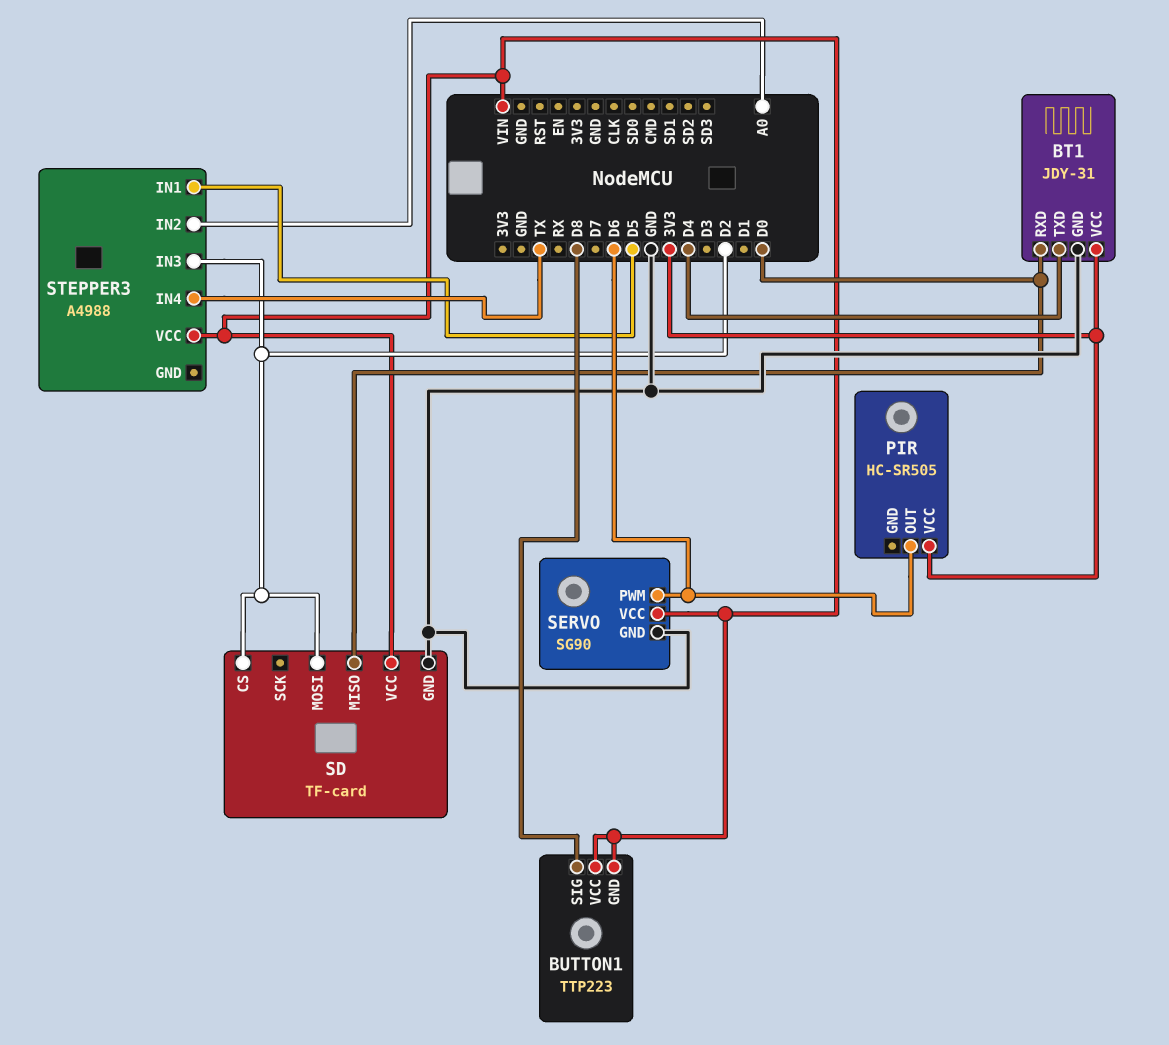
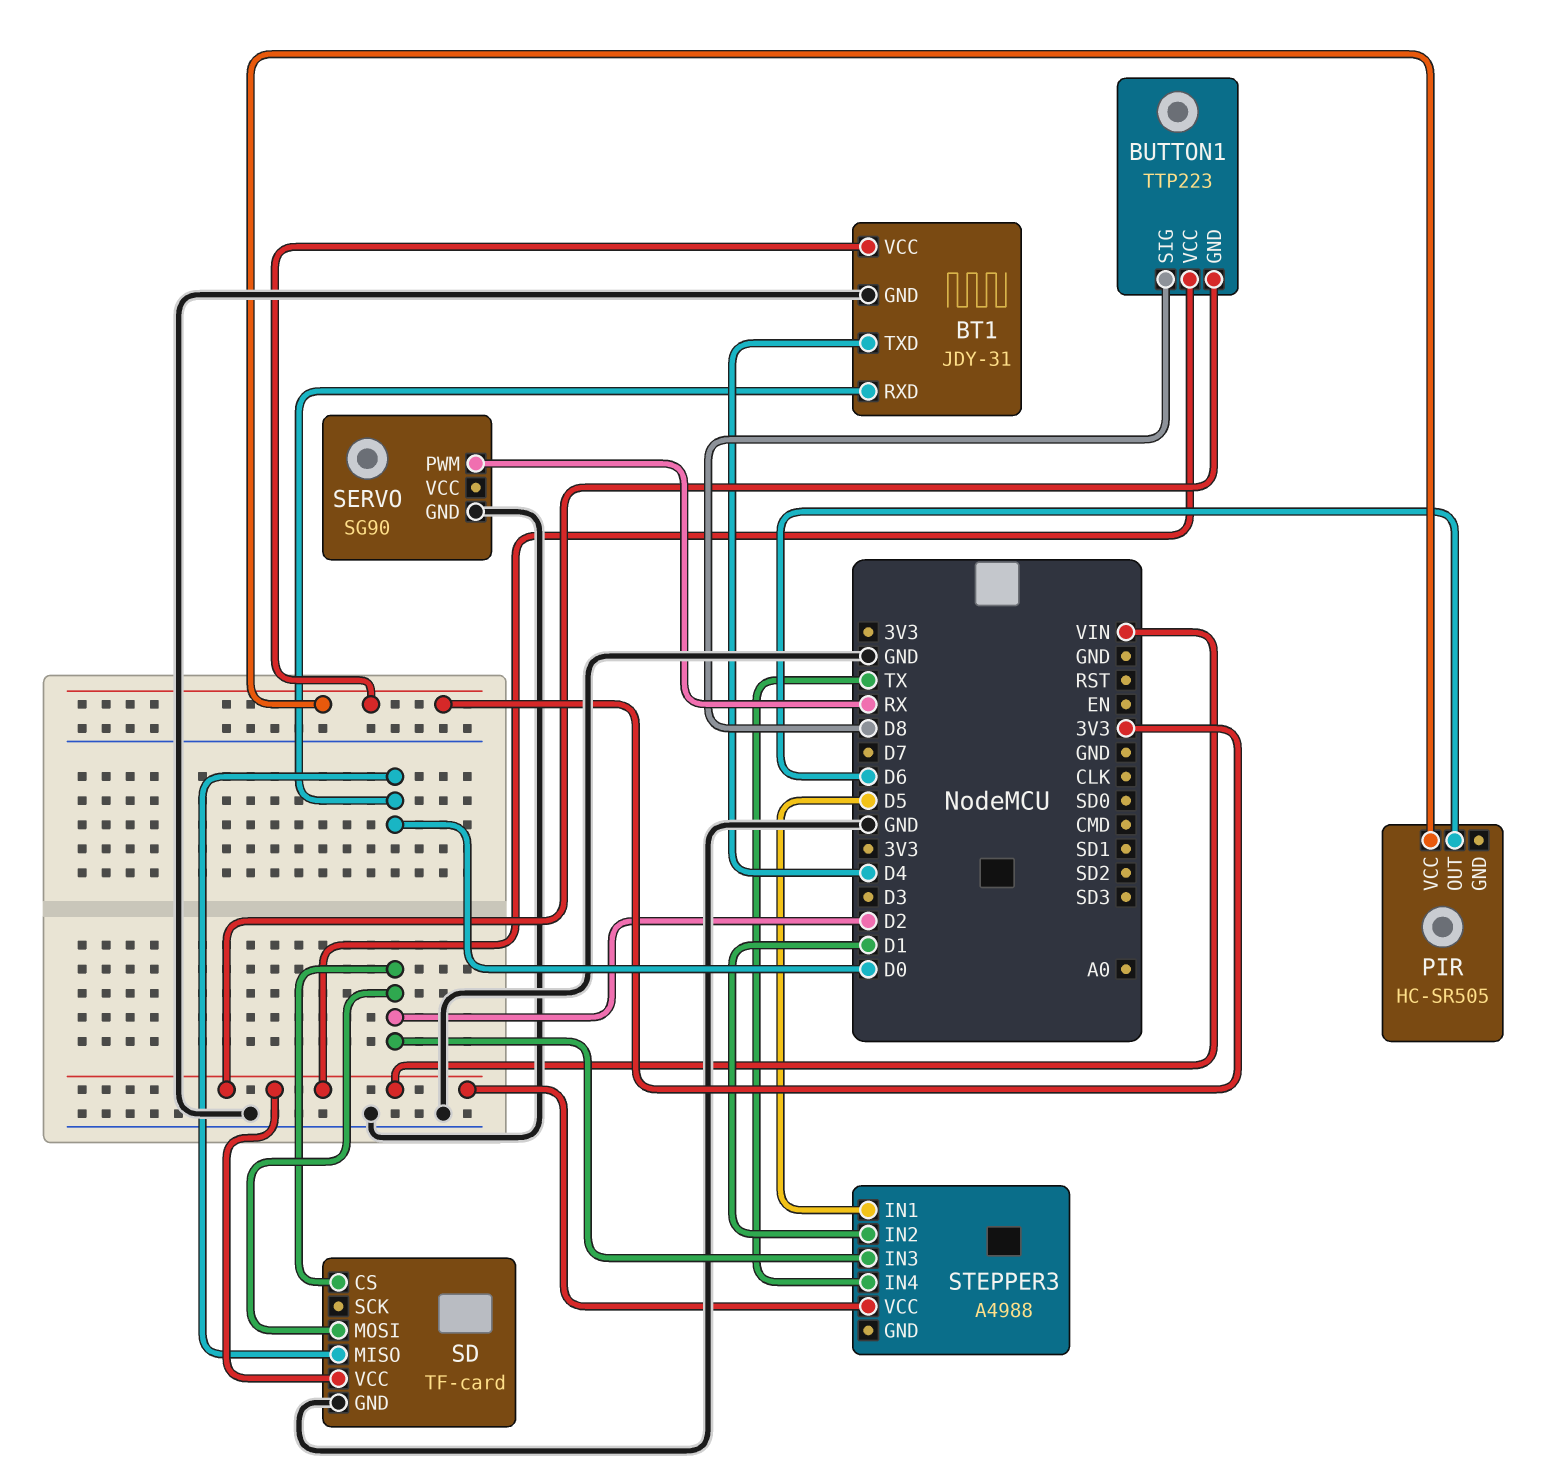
SERVO pin PWM: D6 -> RX
SERVO pin VCC: VIN -> none
STEPPER3 pin IN2: A0 -> D1

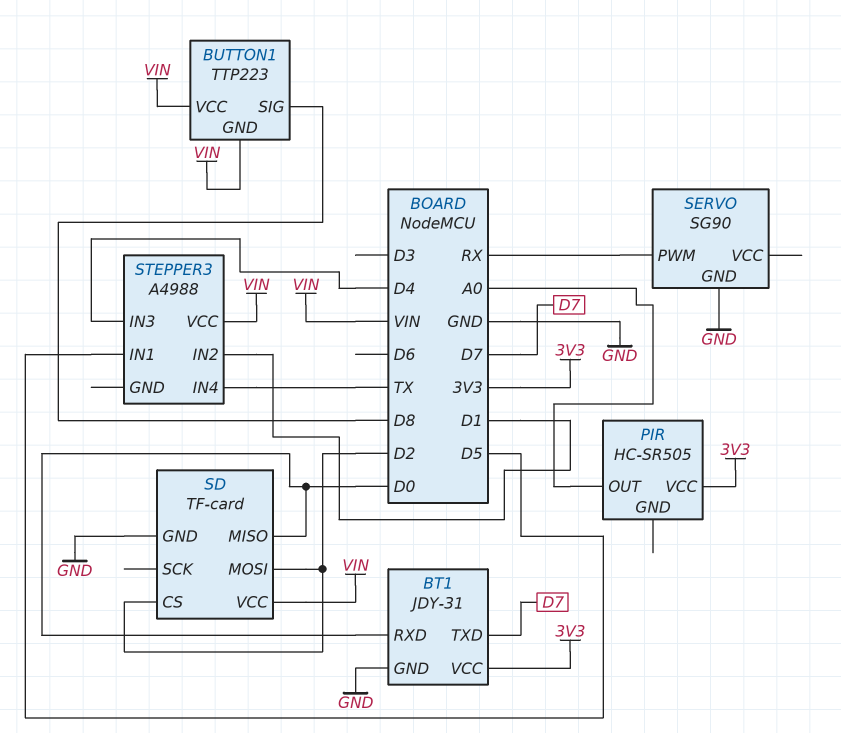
BT1 pin TXD: D4 -> D7
PIR pin OUT: D6 -> A0
STEPPER3 pin IN3: D2 -> D4

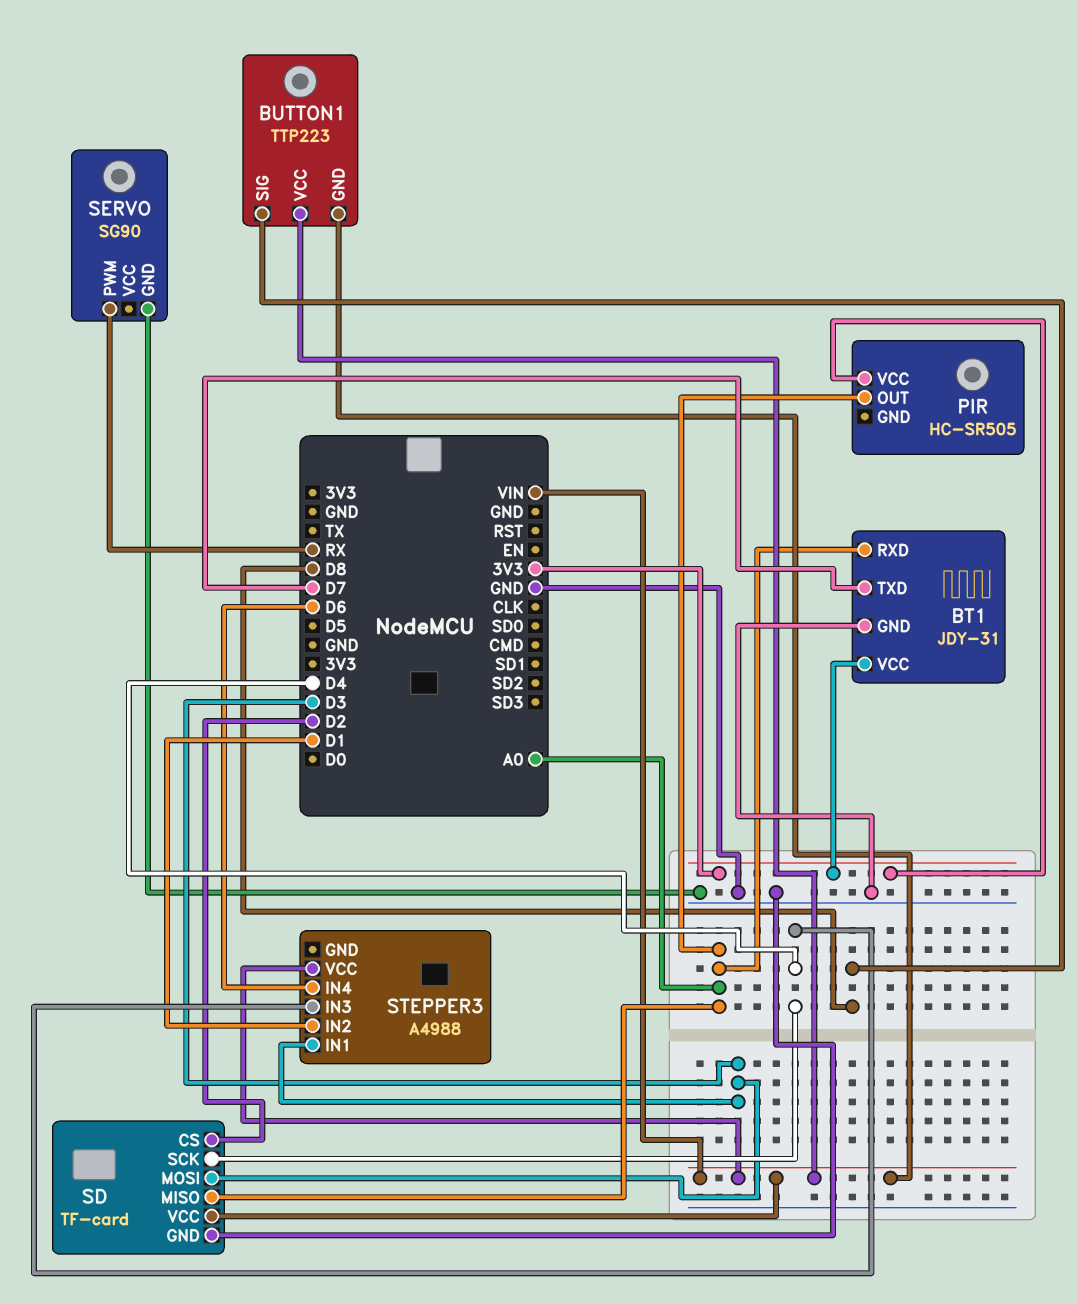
BT1 pin RXD: D0 -> A0
SD pin MISO: D0 -> A0
SD pin MOSI: D2 -> D3
SD pin SCK: none -> D4
STEPPER3 pin IN1: D5 -> D3
STEPPER3 pin IN4: TX -> D6

